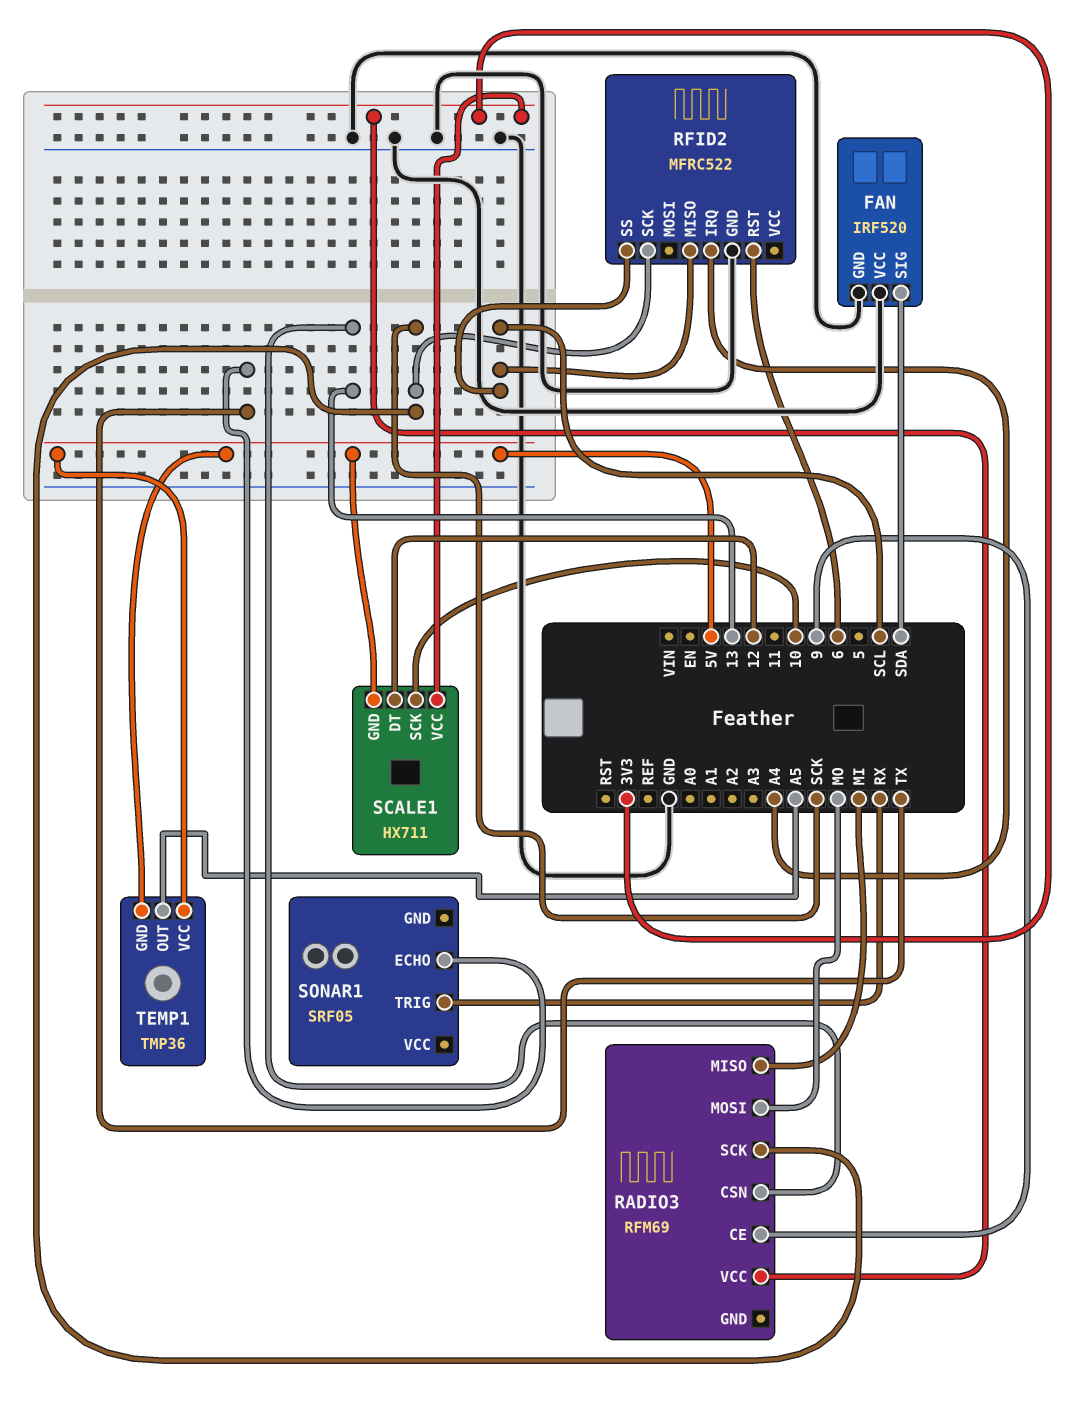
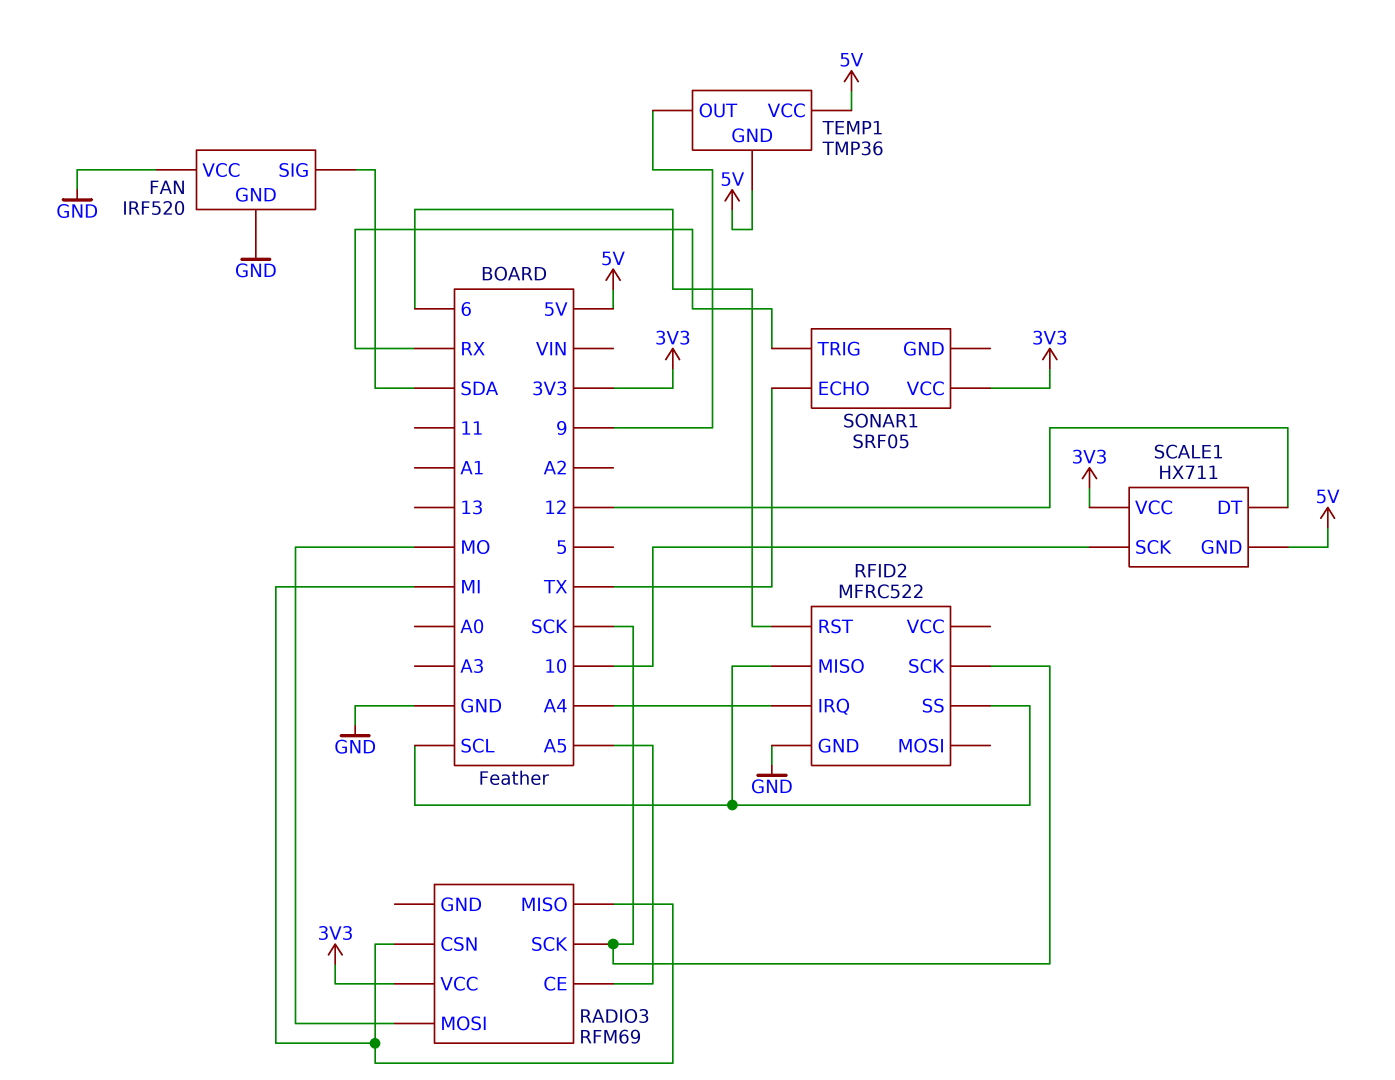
RADIO3 pin CE: 9 -> A5
RADIO3 pin CSN: 13 -> MI
SONAR1 pin VCC: none -> 3V3
TEMP1 pin OUT: A5 -> 9

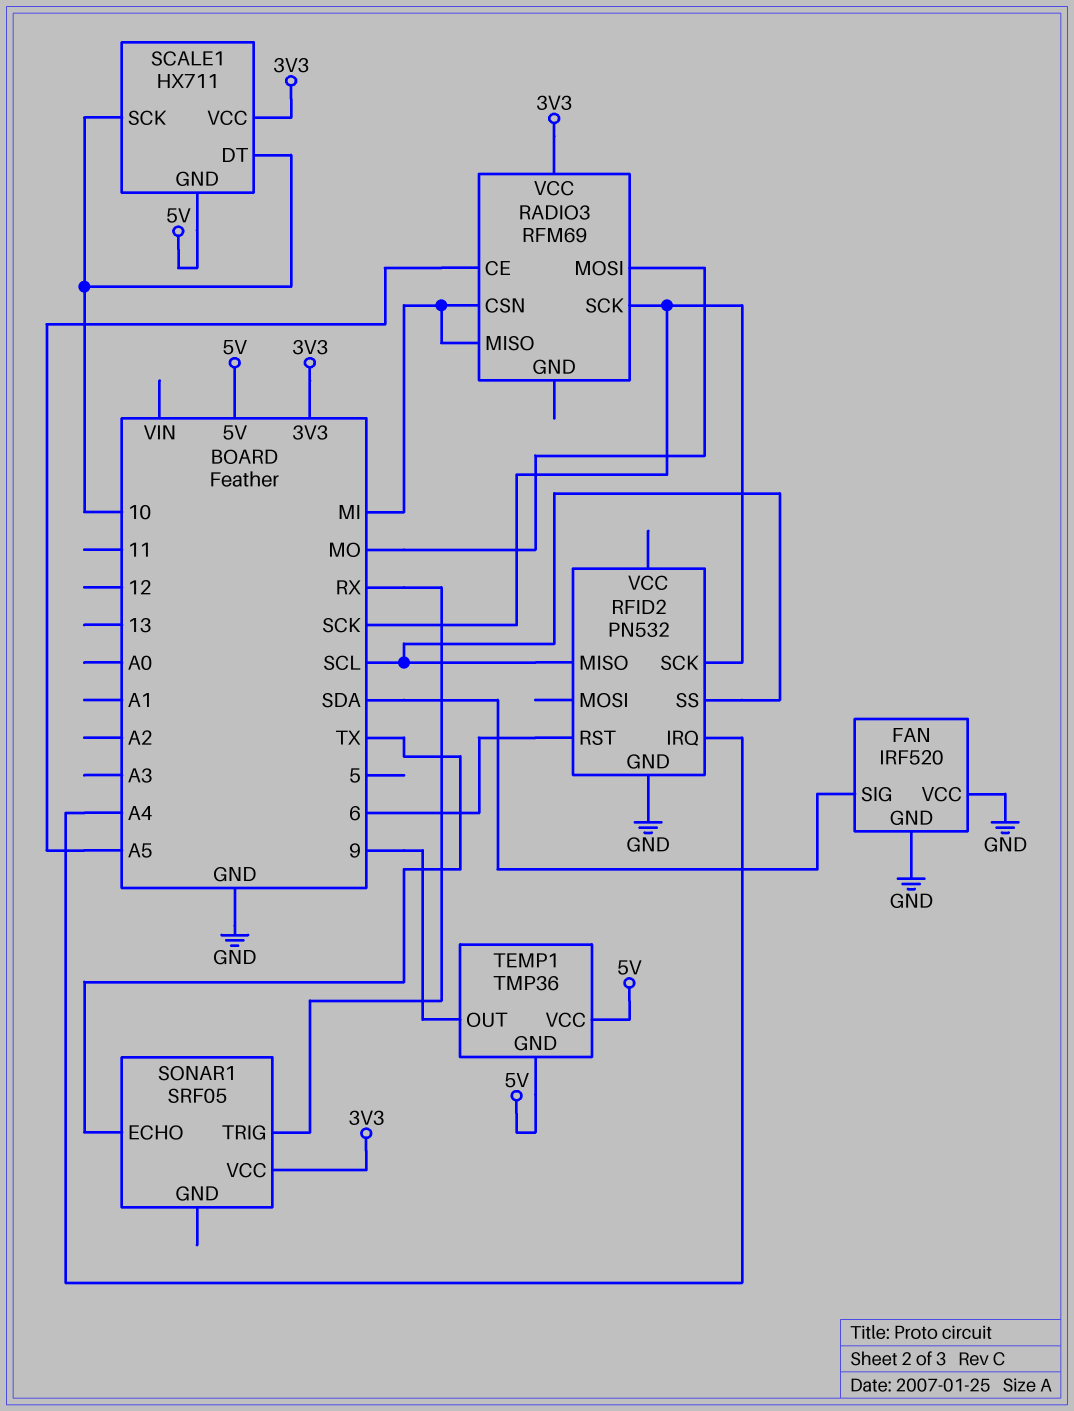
RFID2: MFRC522 -> PN532
SCALE1 pin DT: 12 -> 10

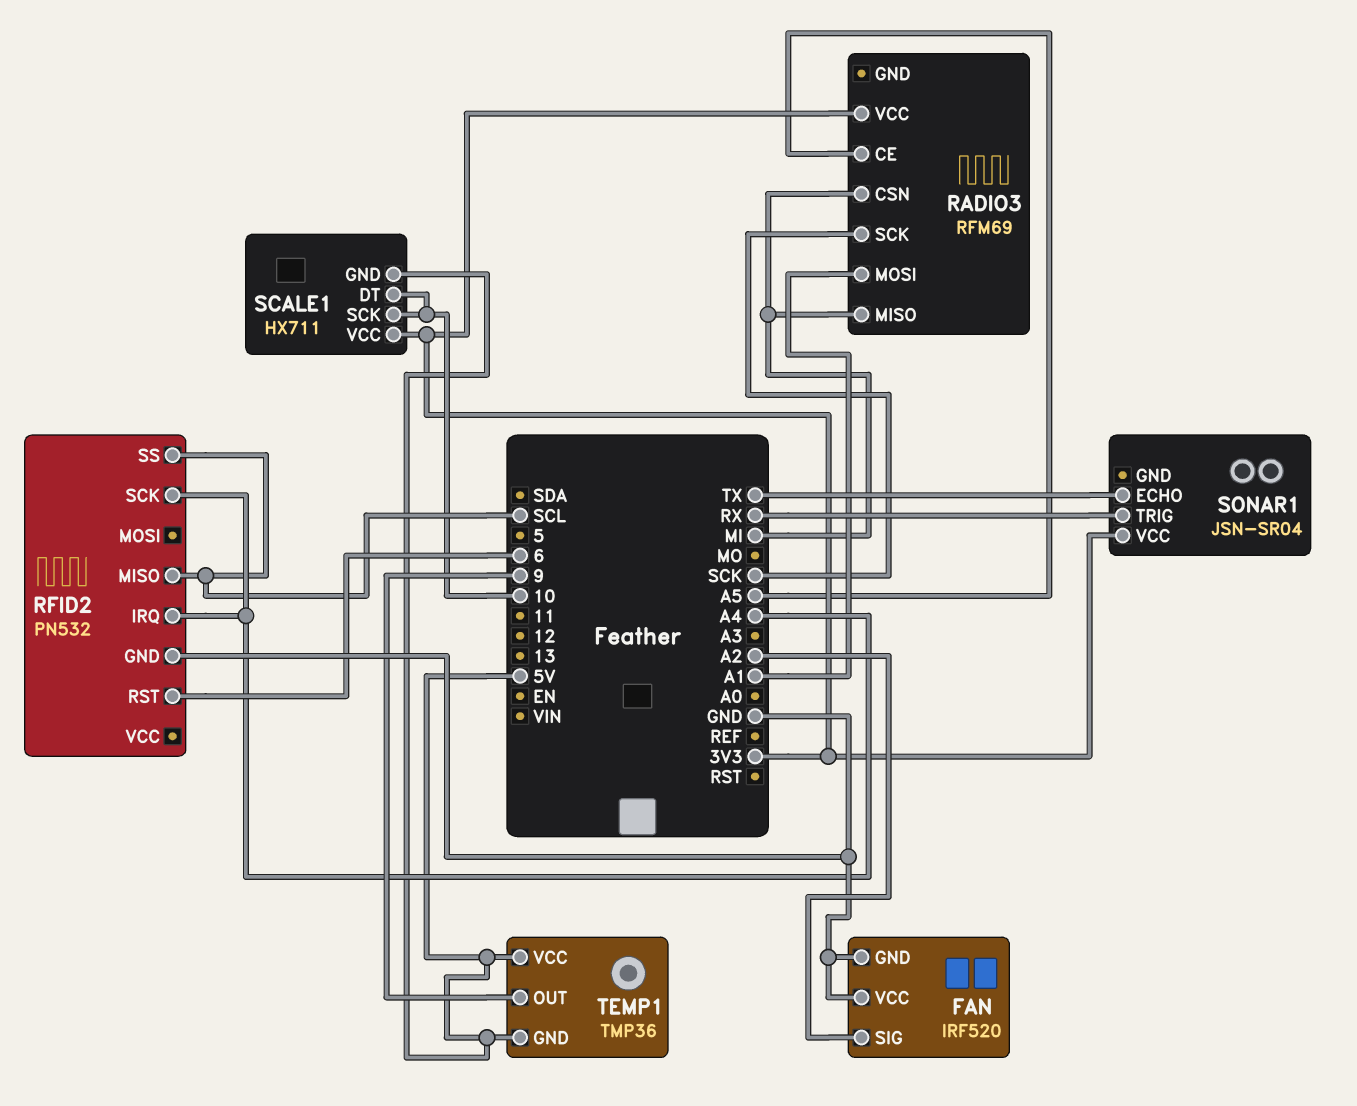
FAN pin SIG: SDA -> A2
RADIO3 pin MOSI: MO -> A1
RFID2 pin SCK: SCK -> A4
SONAR1: SRF05 -> JSN-SR04

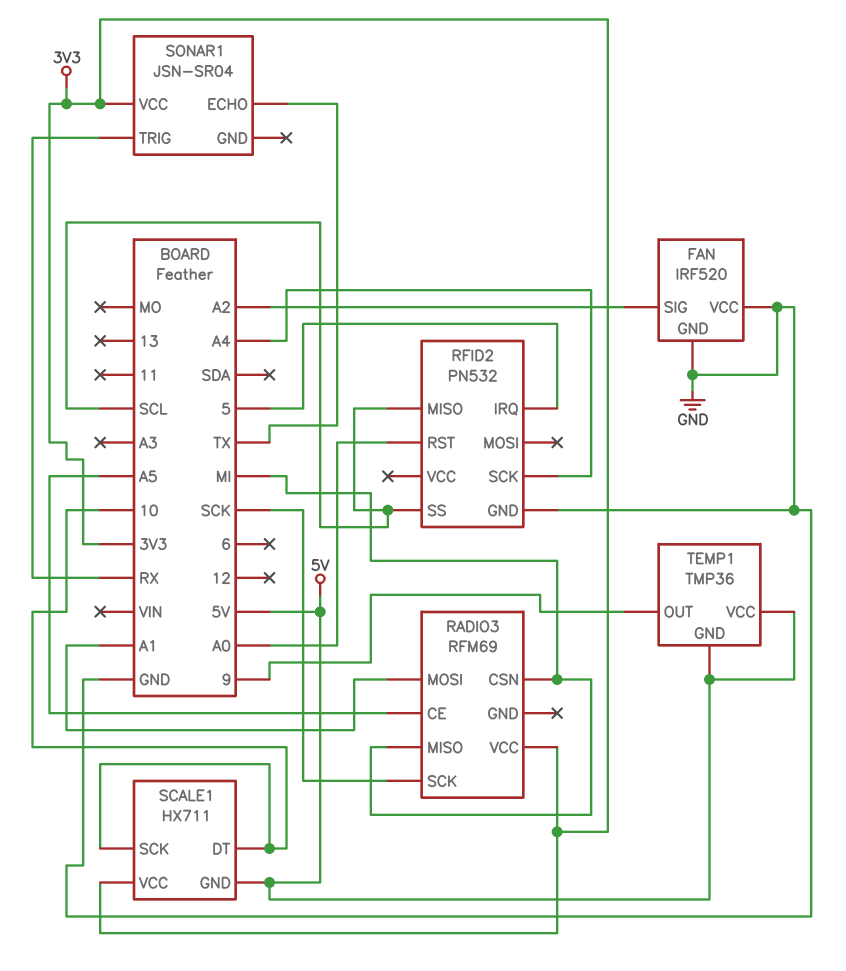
RFID2 pin IRQ: A4 -> 5
RFID2 pin RST: 6 -> A0

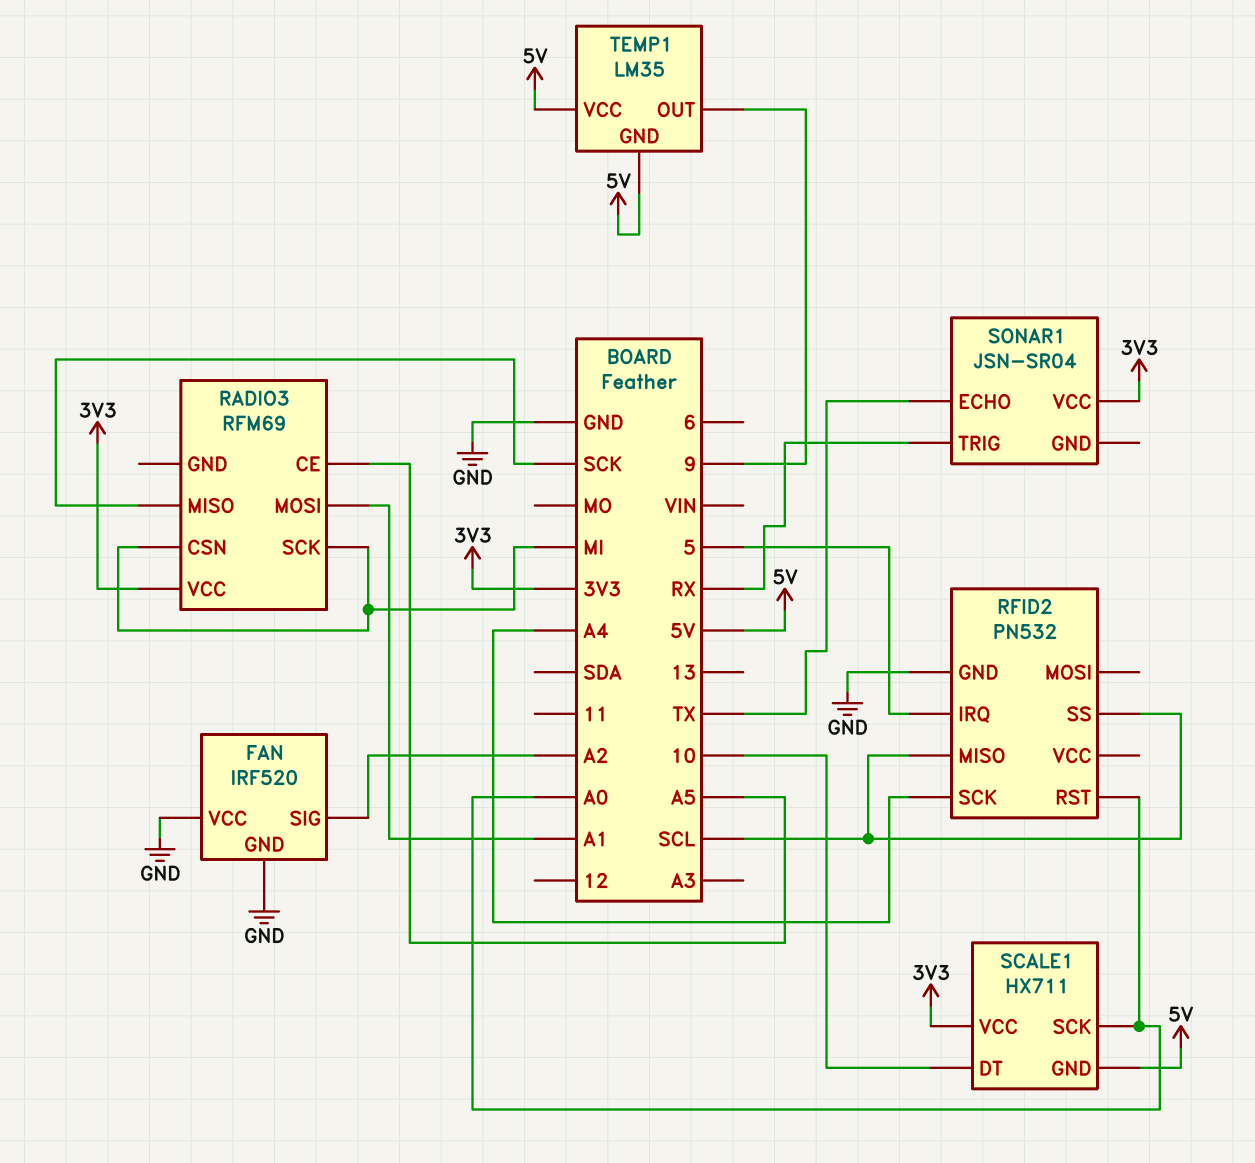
RADIO3 pin MISO: MI -> SCK
RADIO3 pin SCK: SCK -> MI
SCALE1 pin SCK: 10 -> A0
TEMP1: TMP36 -> LM35

